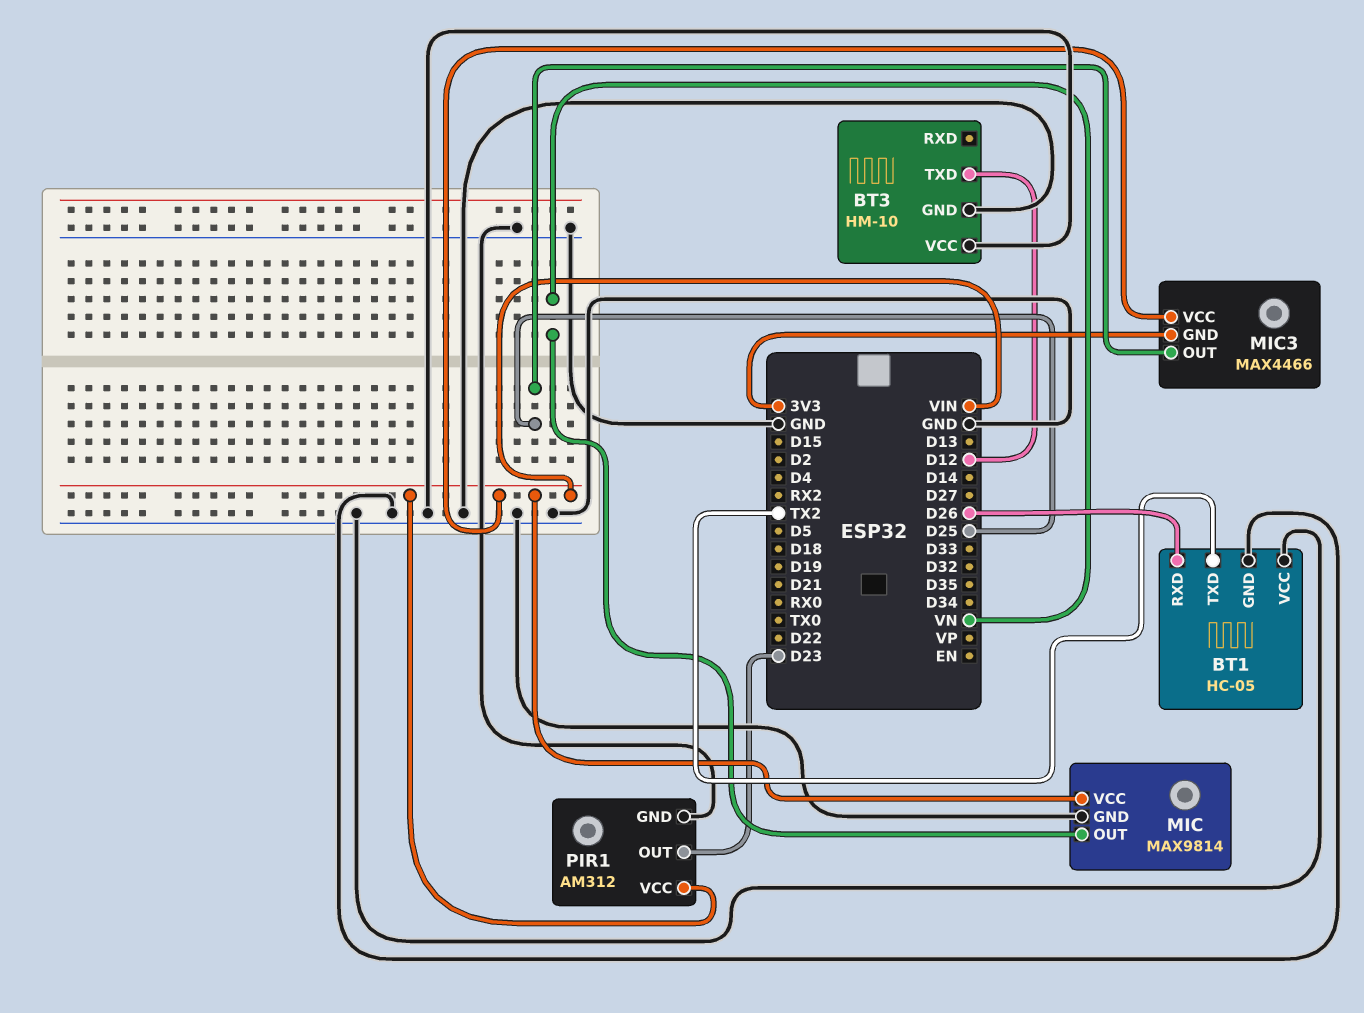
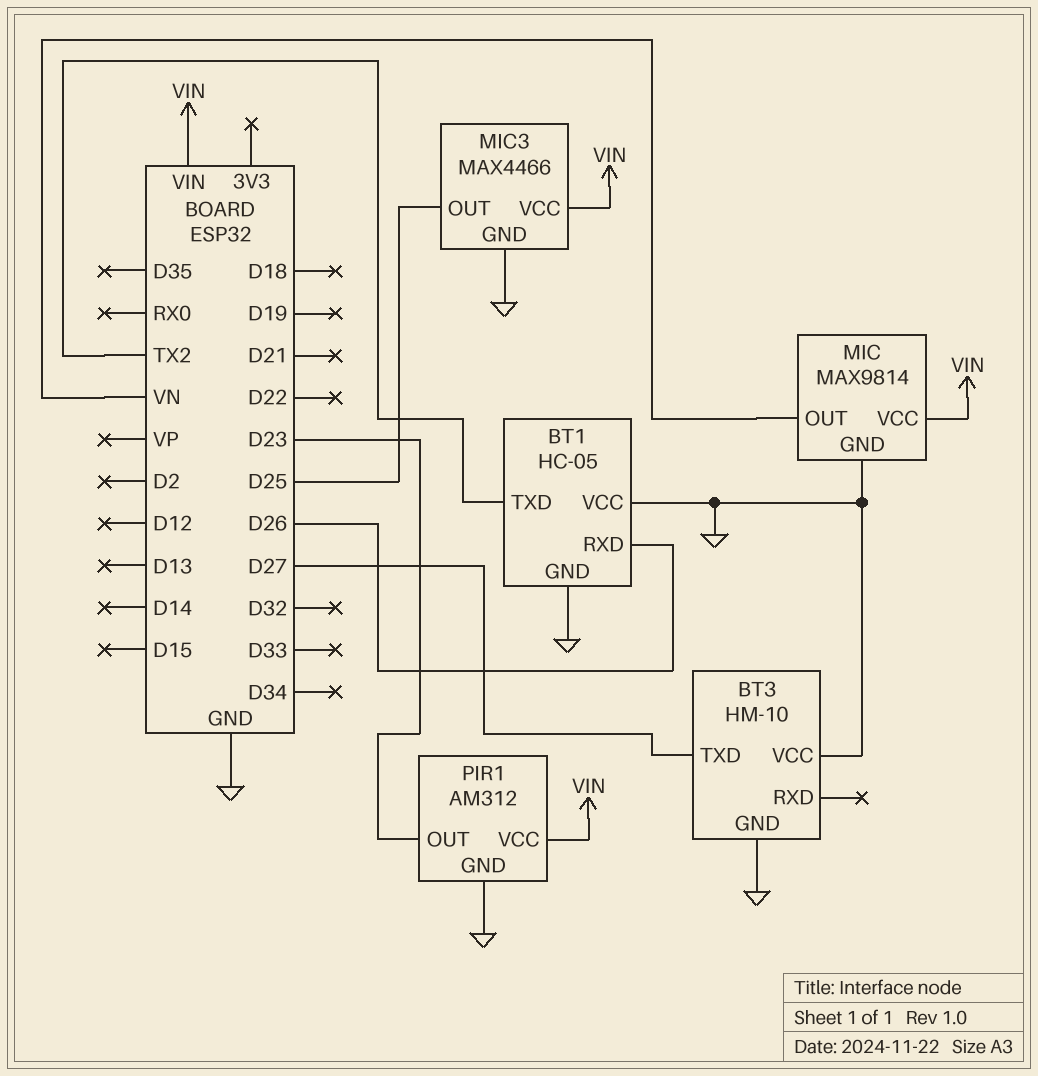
BT3 pin TXD: D12 -> D27
MIC3 pin GND: 3V3 -> GND

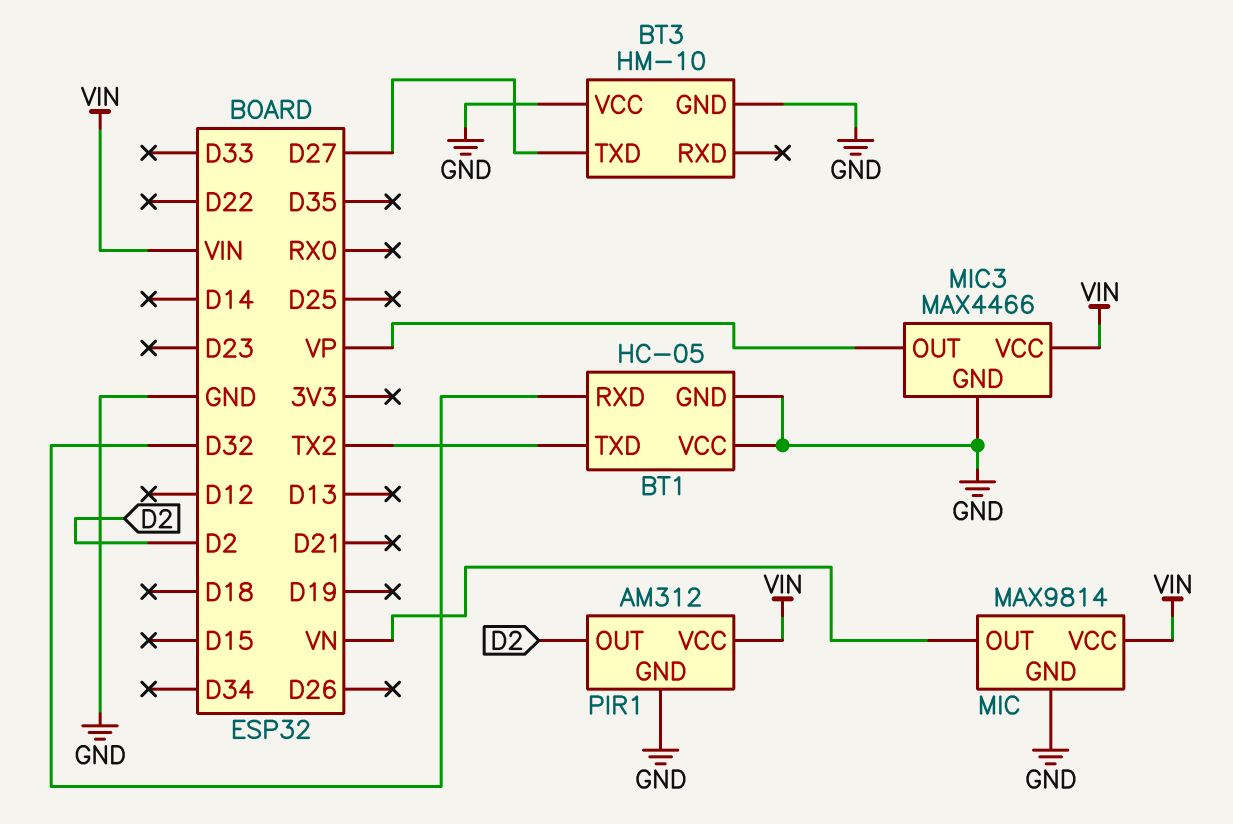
BT1 pin RXD: D26 -> D32
MIC3 pin OUT: D25 -> VP
PIR1 pin OUT: D23 -> D2

